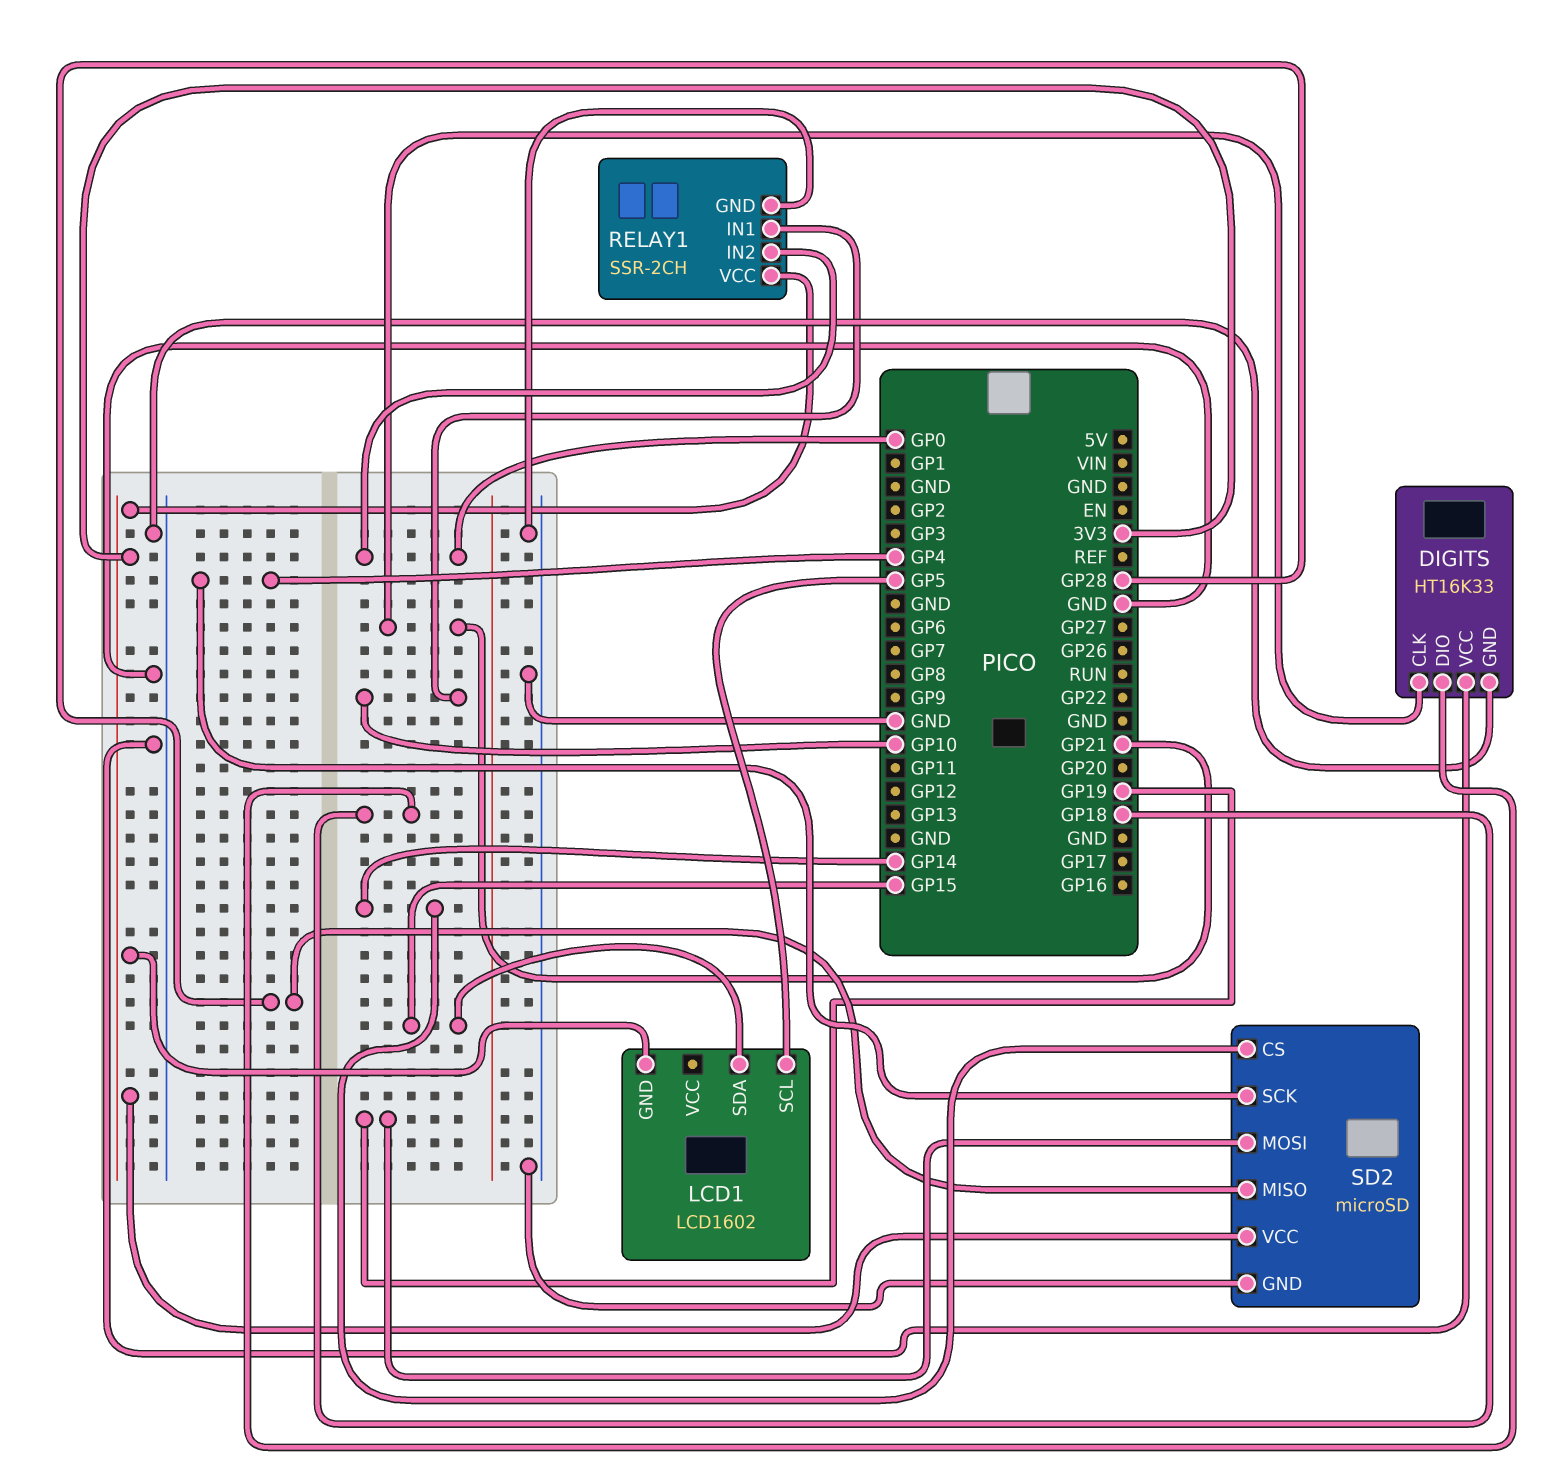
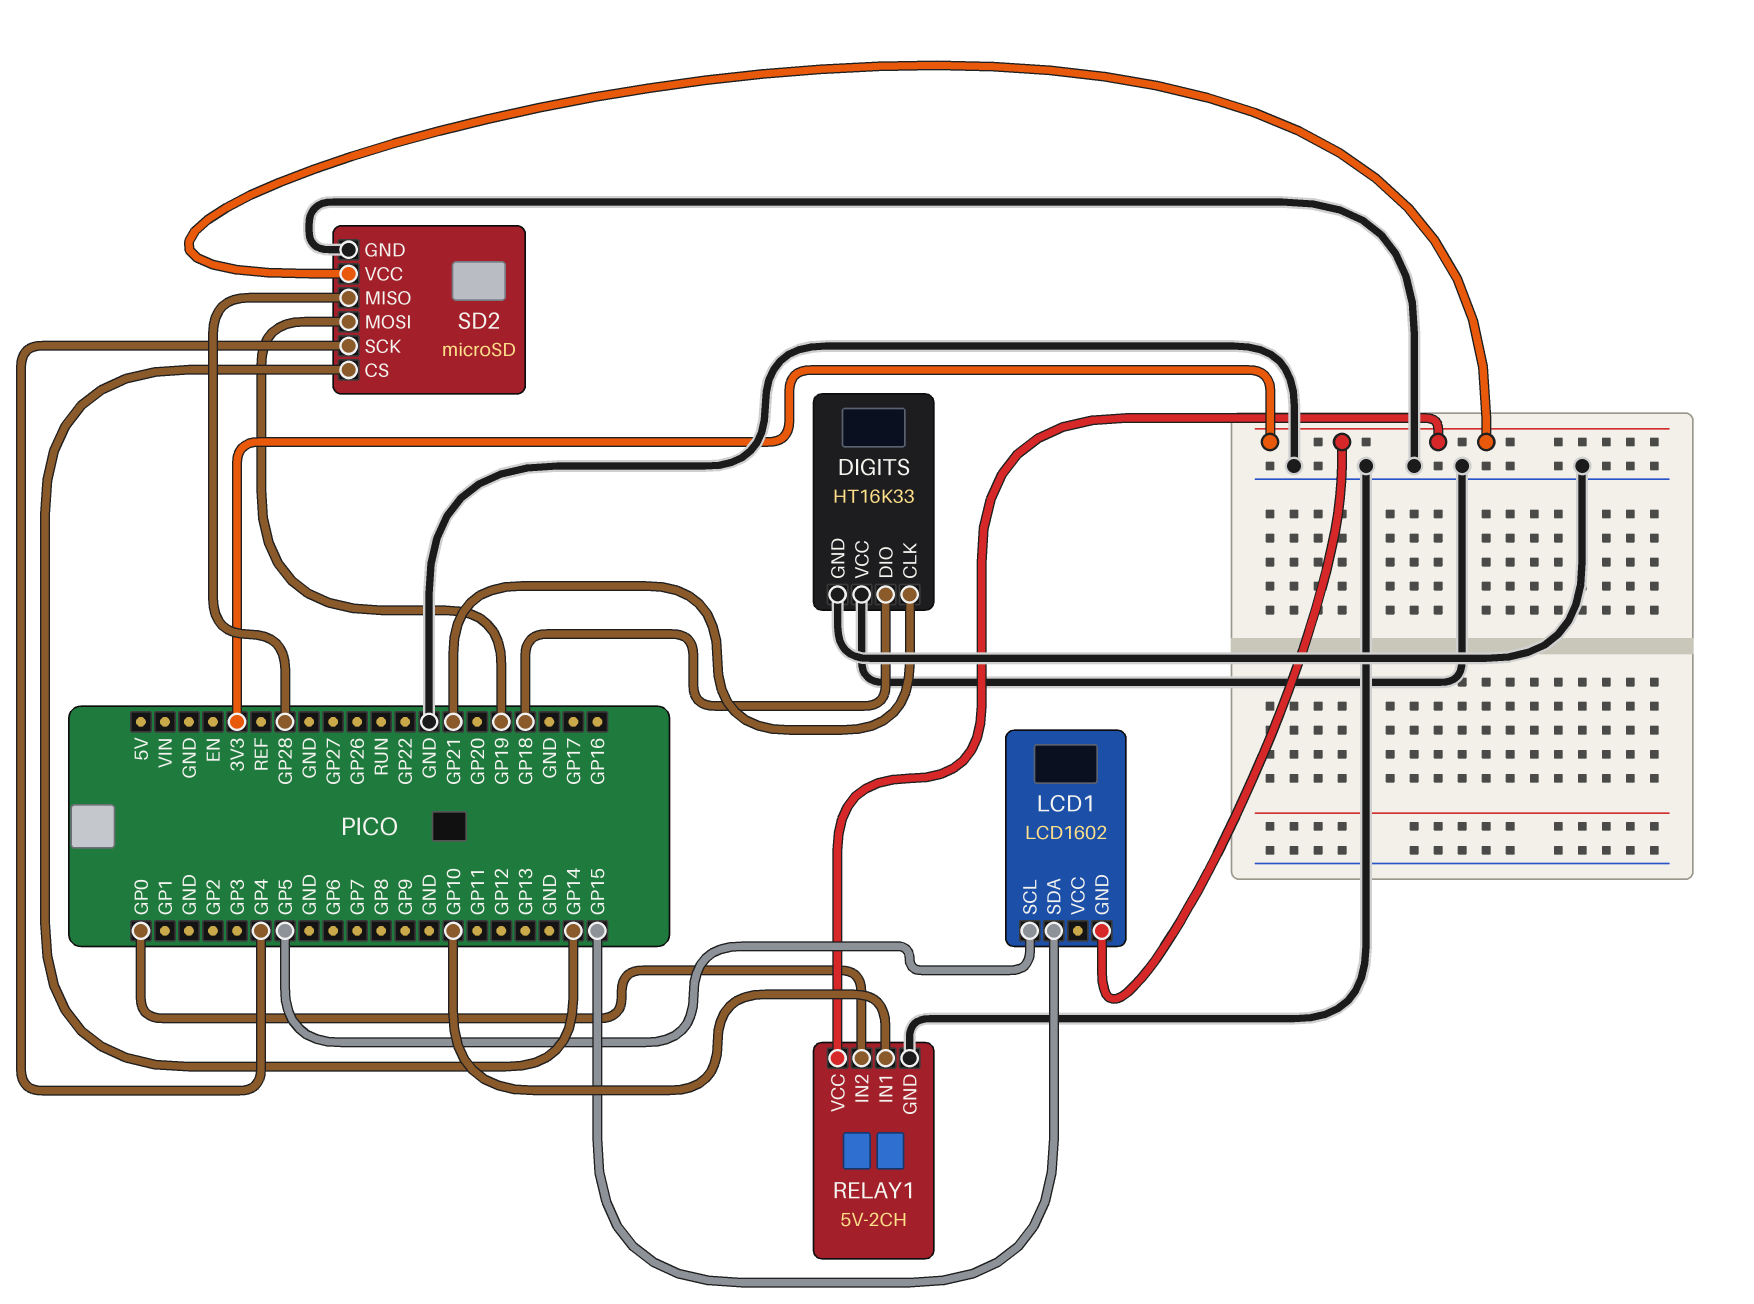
RELAY1: SSR-2CH -> 5V-2CH

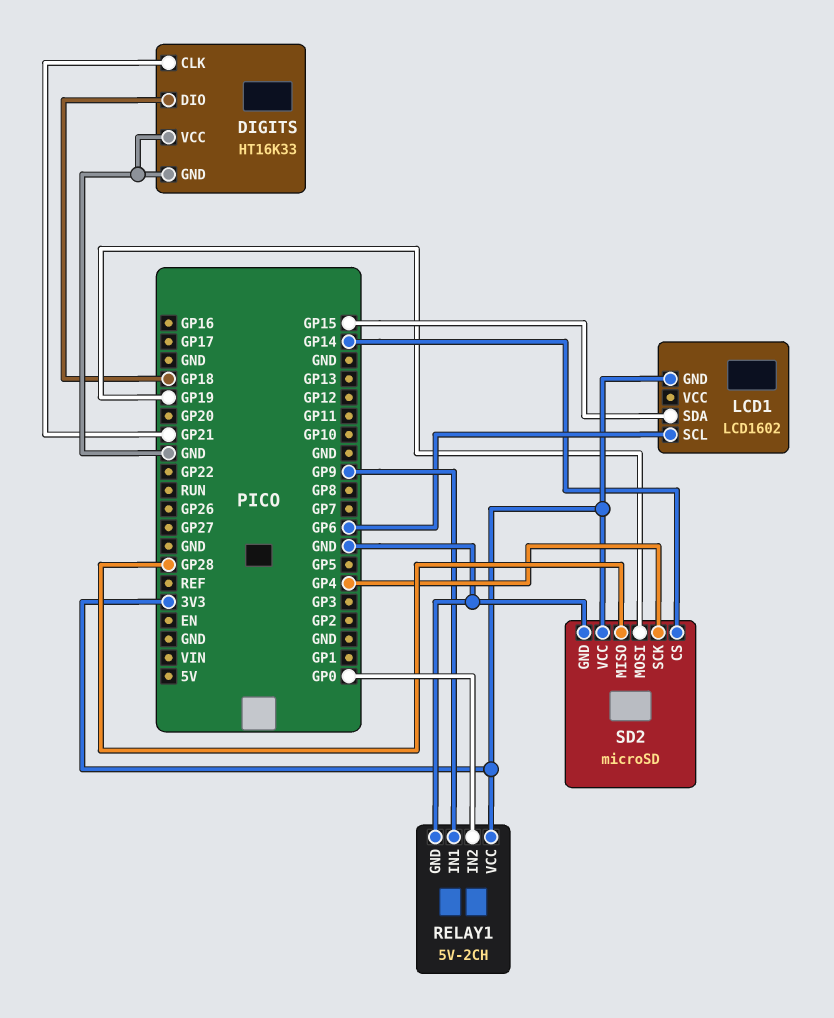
LCD1 pin SCL: GP5 -> GP6
RELAY1 pin IN1: GP10 -> GP9

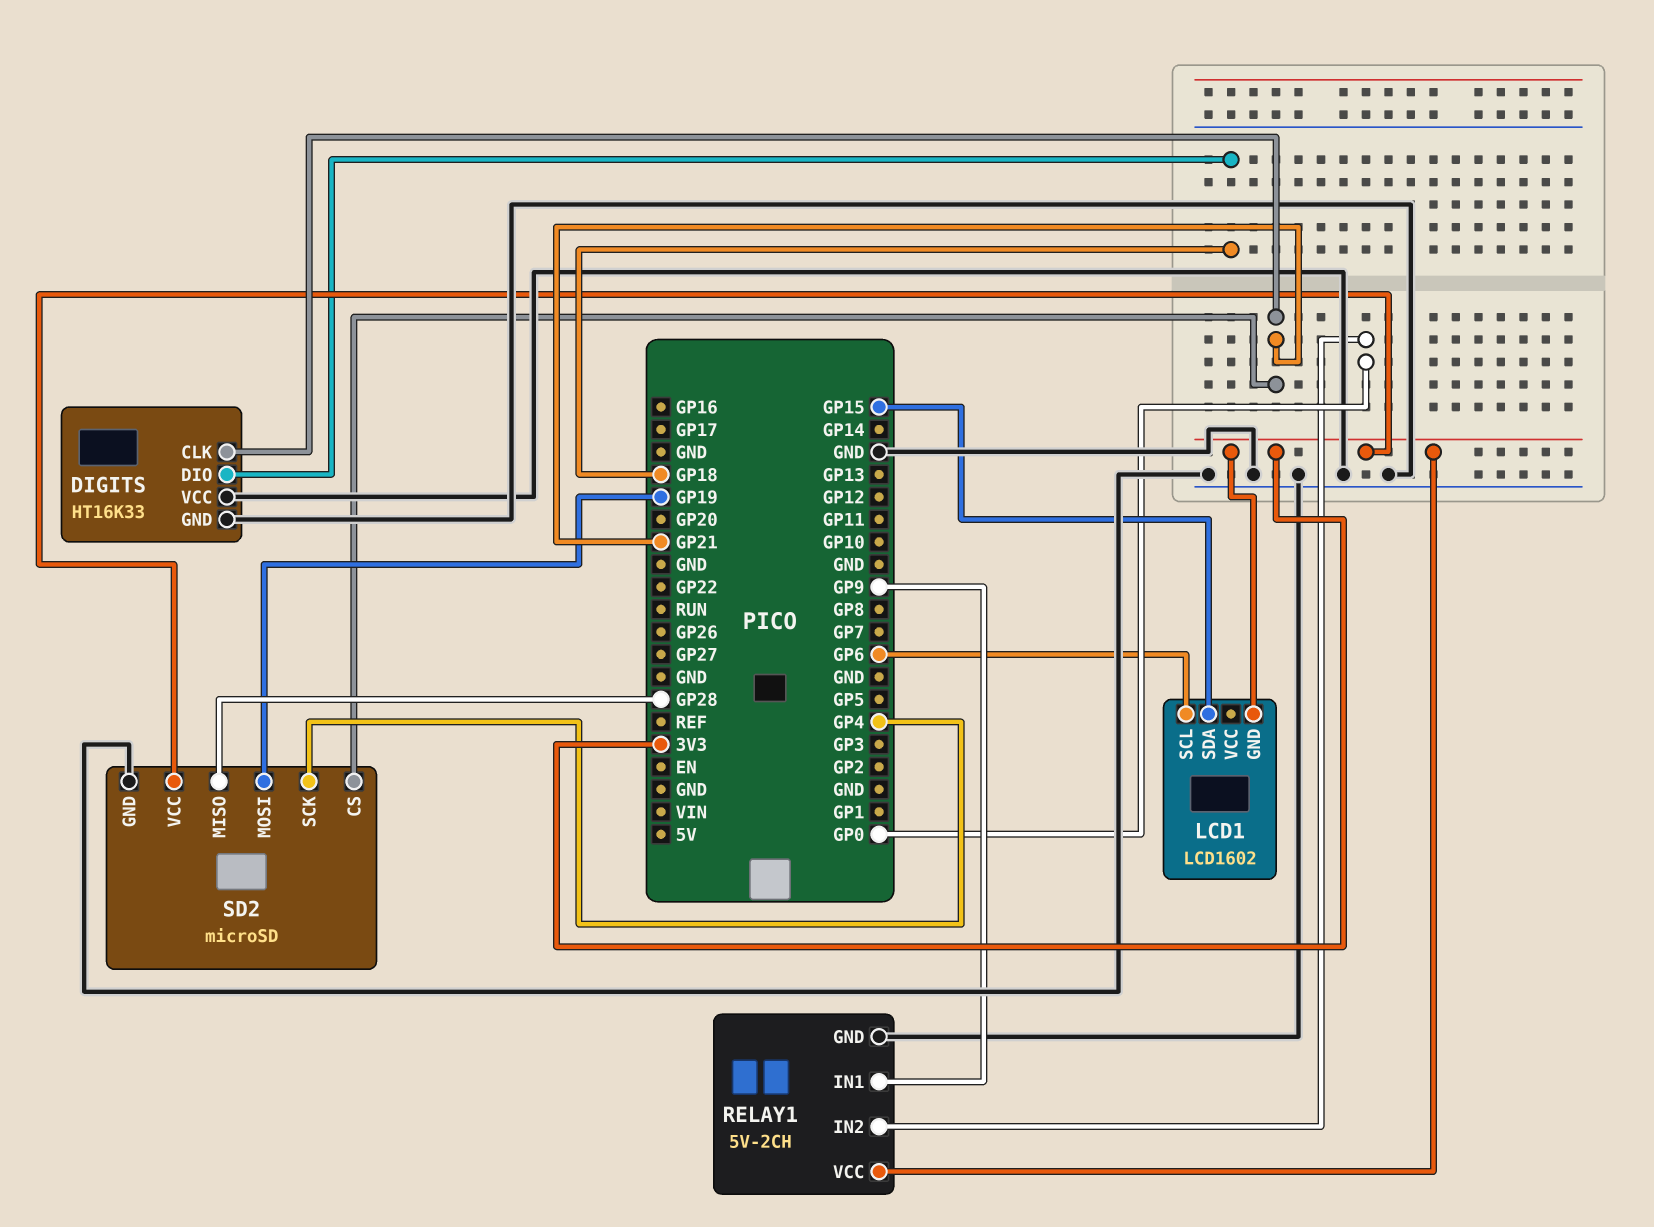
SD2 pin CS: GP14 -> GP21

